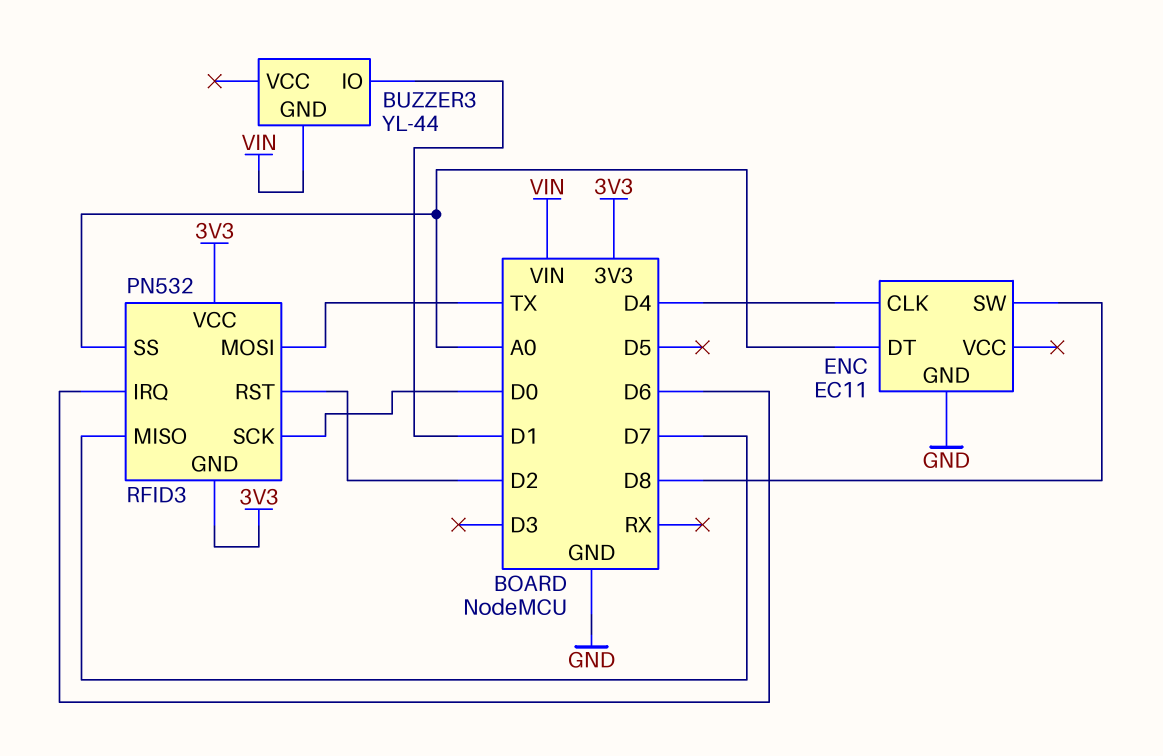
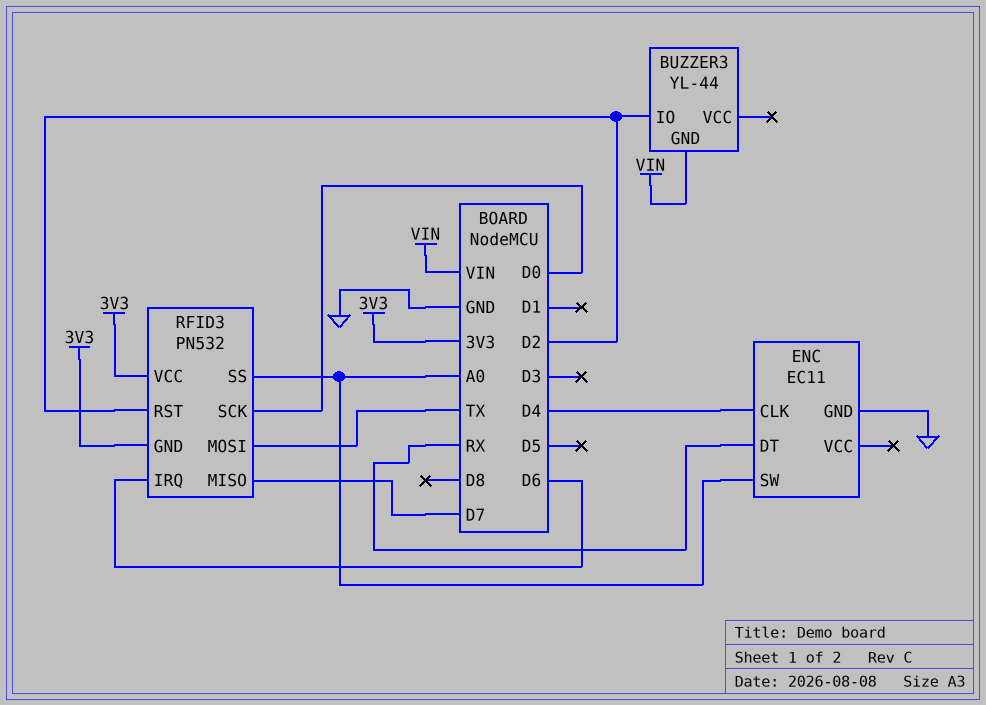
BUZZER3 pin IO: D1 -> D2
ENC pin DT: A0 -> RX
ENC pin SW: D8 -> A0

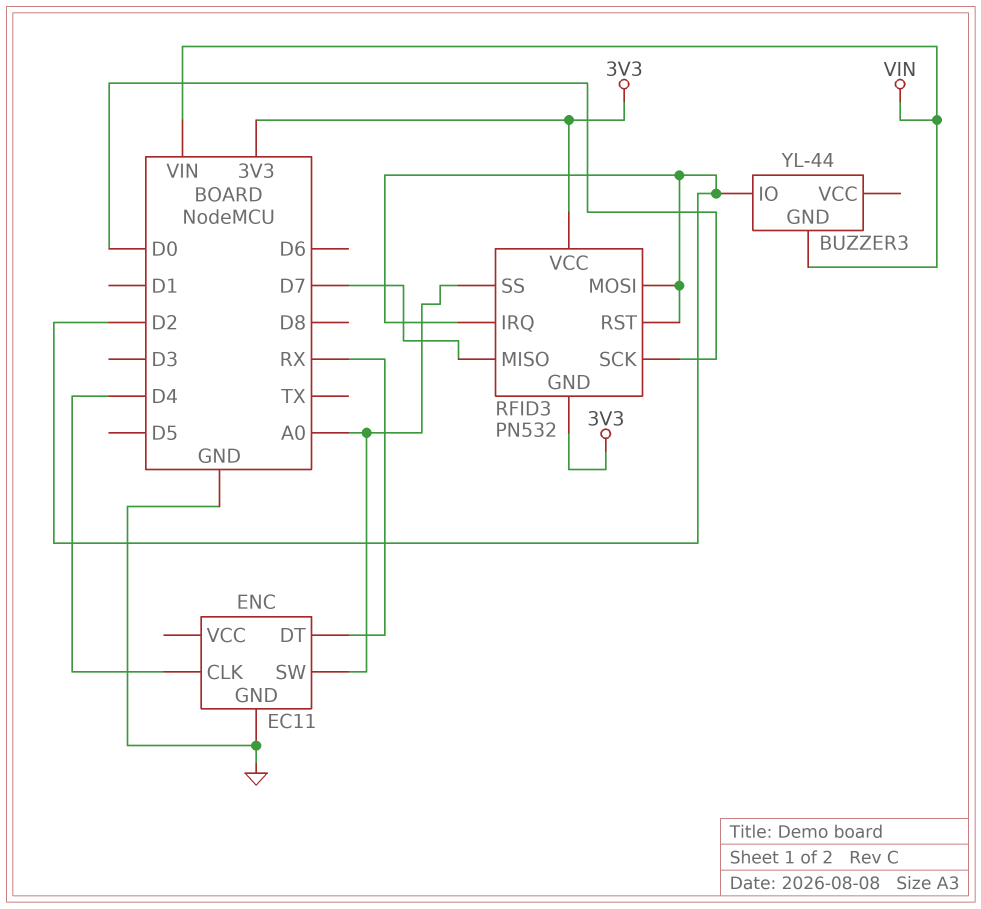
RFID3 pin IRQ: D6 -> D2
RFID3 pin MOSI: TX -> D2

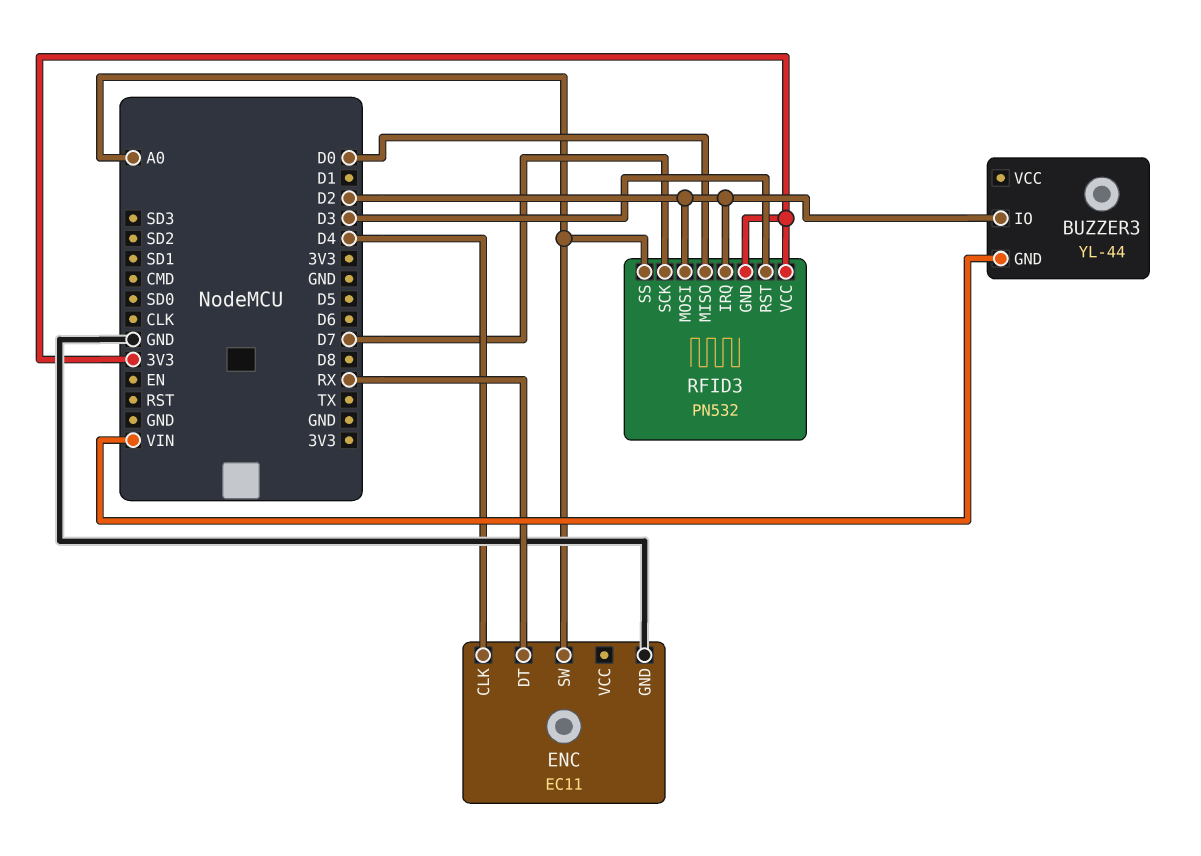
RFID3 pin MISO: D7 -> D0
RFID3 pin RST: D2 -> D3
RFID3 pin SCK: D0 -> D7

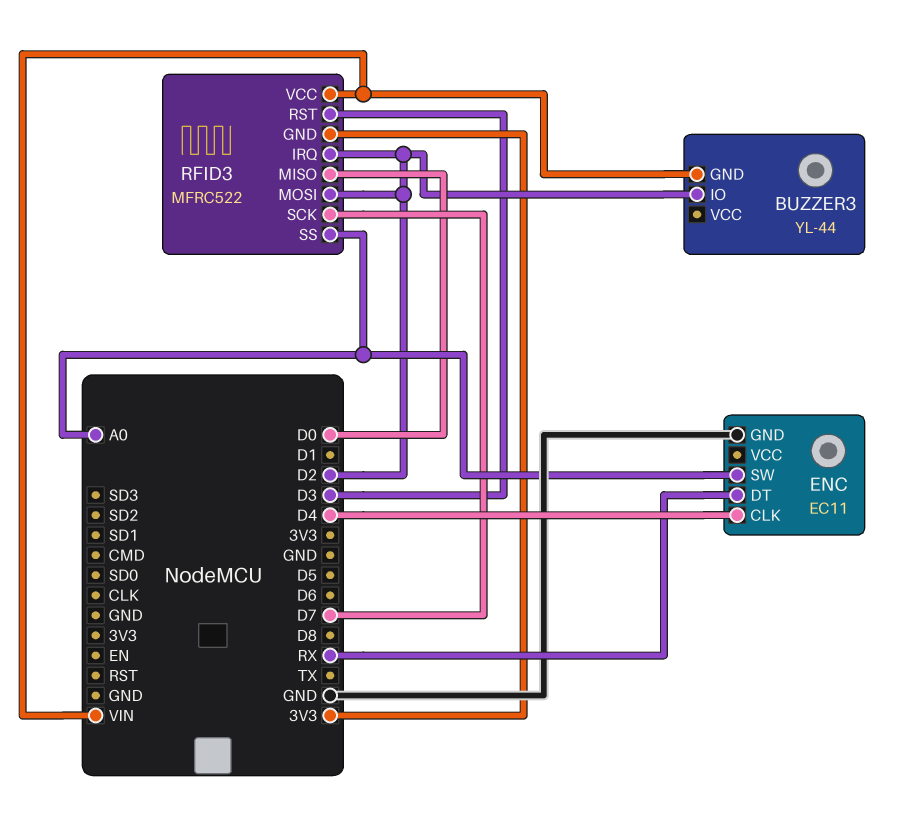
RFID3: PN532 -> MFRC522
RFID3 pin VCC: 3V3 -> VIN

